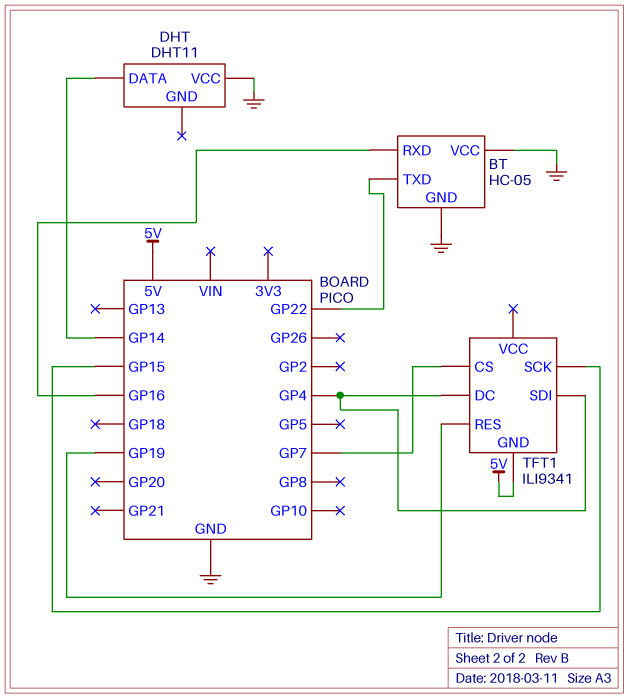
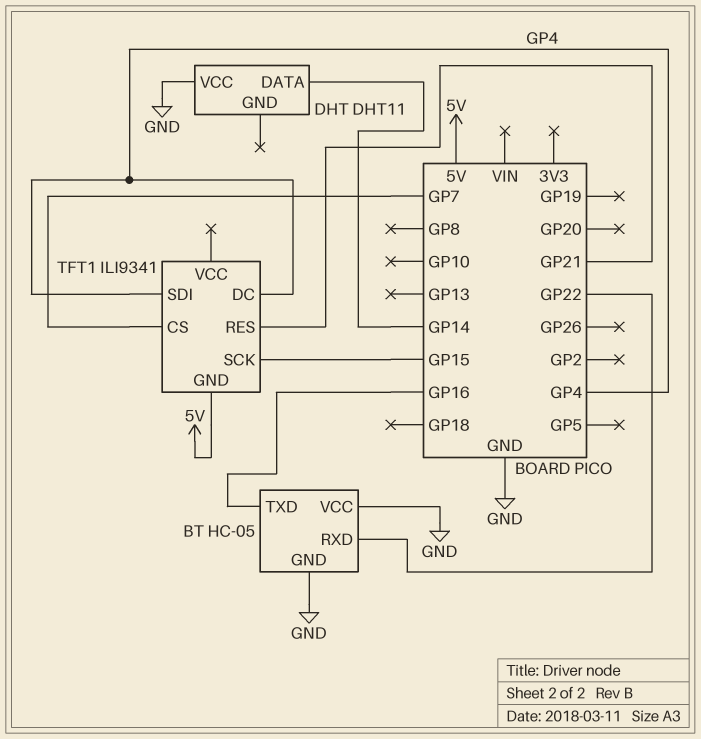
BT pin RXD: GP16 -> GP22
BT pin TXD: GP22 -> GP16
TFT1 pin RES: GP19 -> GP21

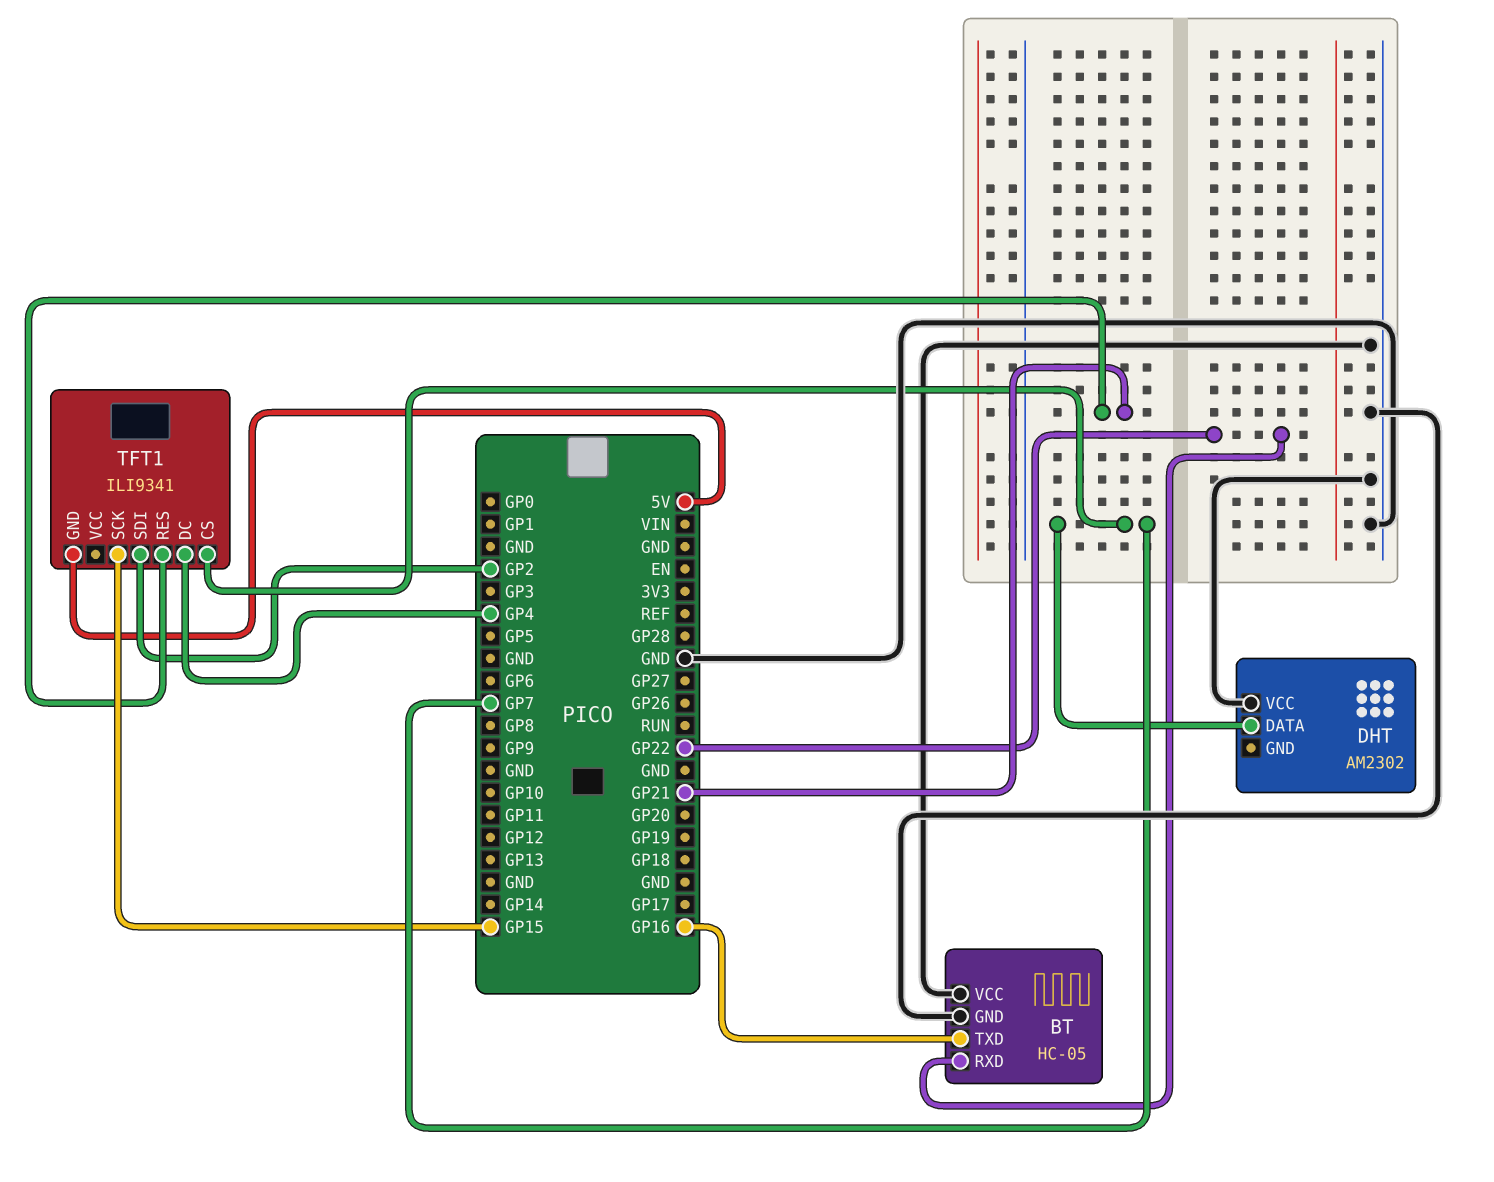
DHT: DHT11 -> AM2302
DHT pin DATA: GP14 -> GP7
TFT1 pin SDI: GP4 -> GP2

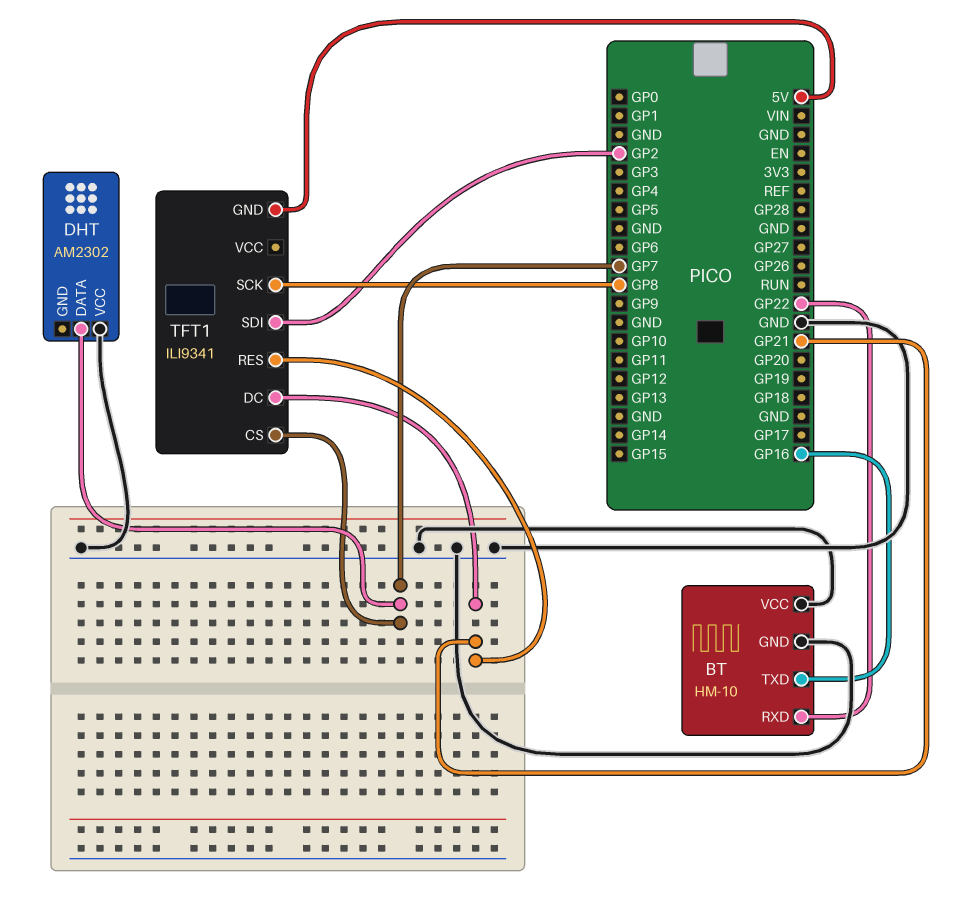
BT: HC-05 -> HM-10
TFT1 pin DC: GP4 -> GP21
TFT1 pin SCK: GP15 -> GP8

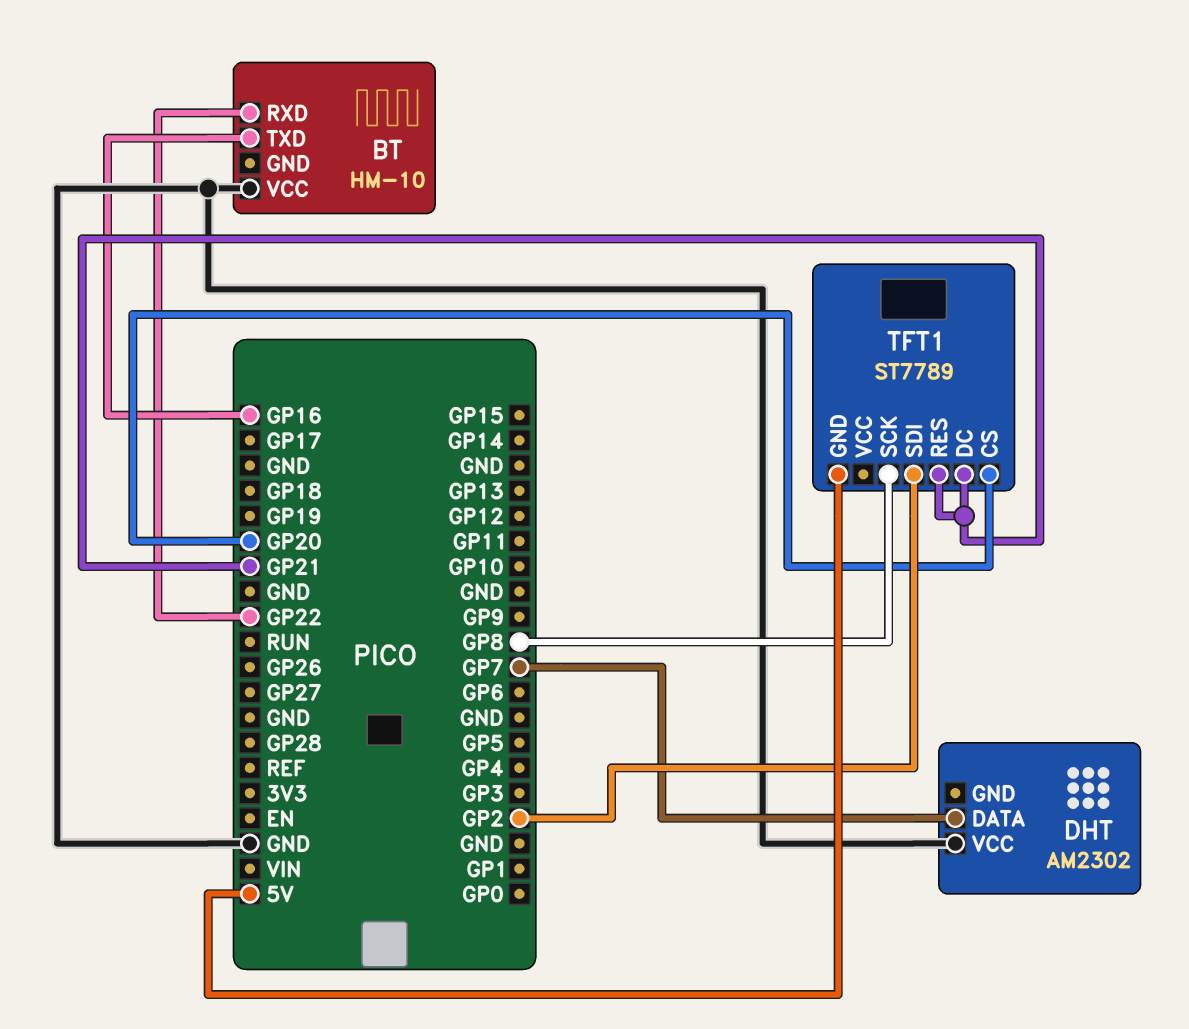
BT pin GND: GND -> none
TFT1: ILI9341 -> ST7789
TFT1 pin CS: GP7 -> GP20

